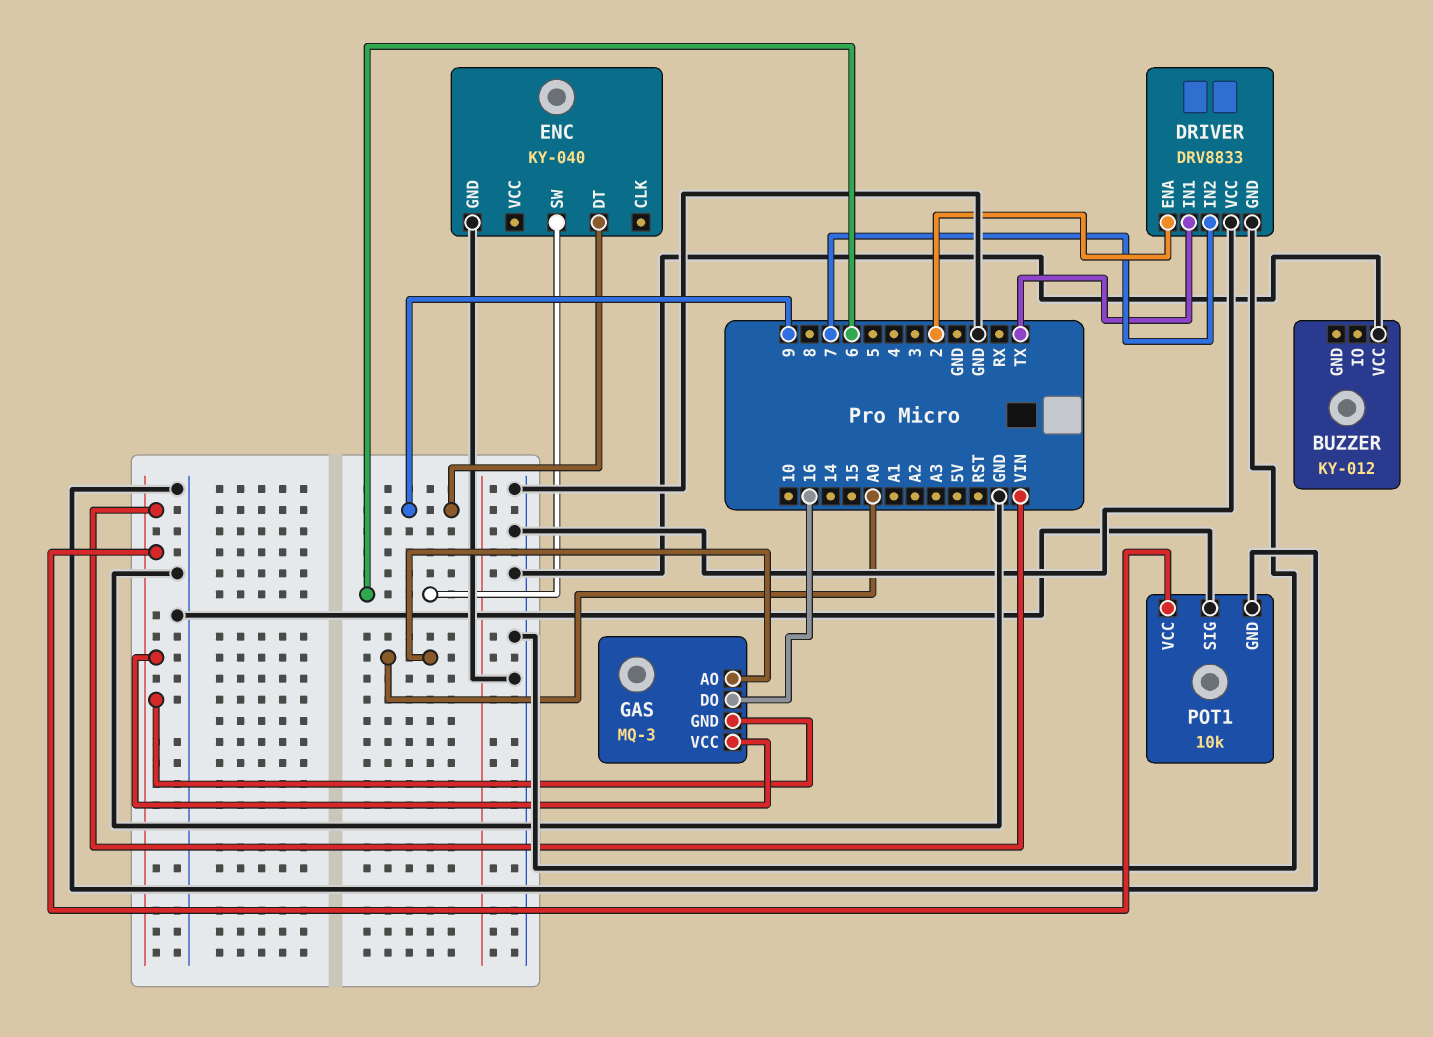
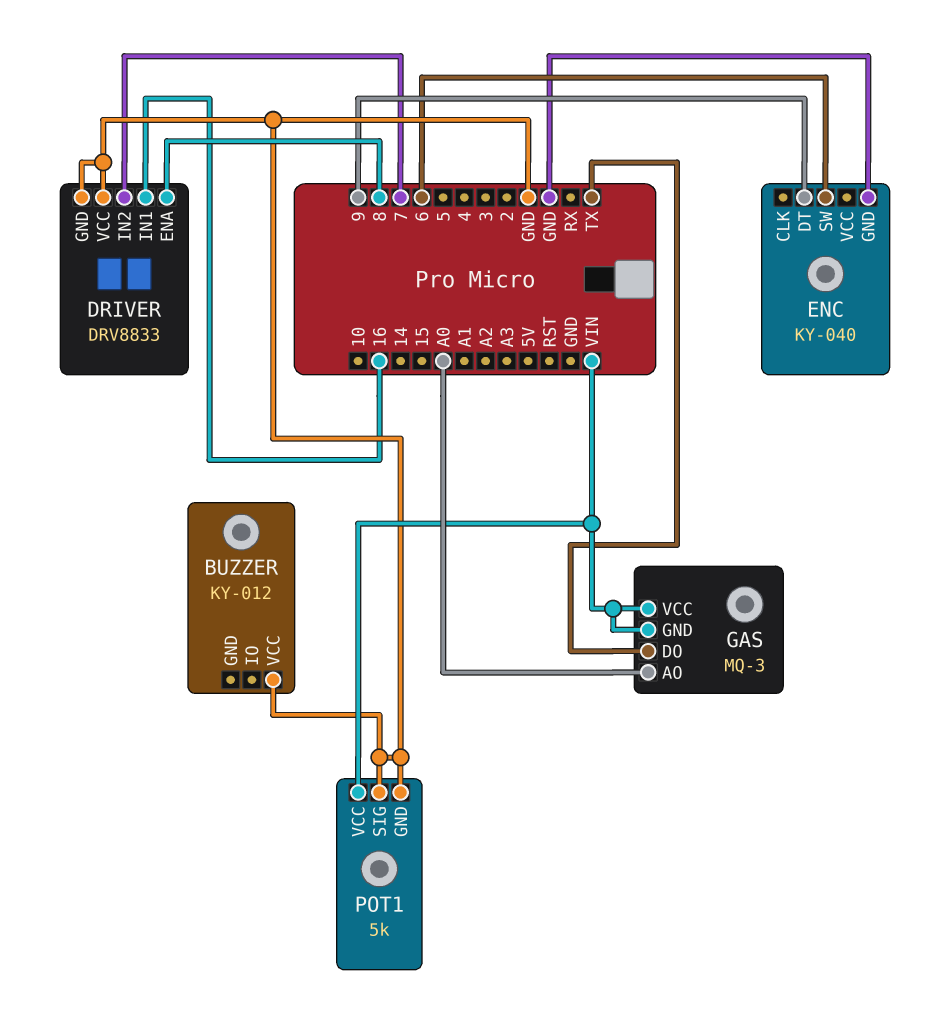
DRIVER pin ENA: 2 -> 8
DRIVER pin IN1: TX -> 16
GAS pin DO: 16 -> TX
POT1: 10k -> 5k

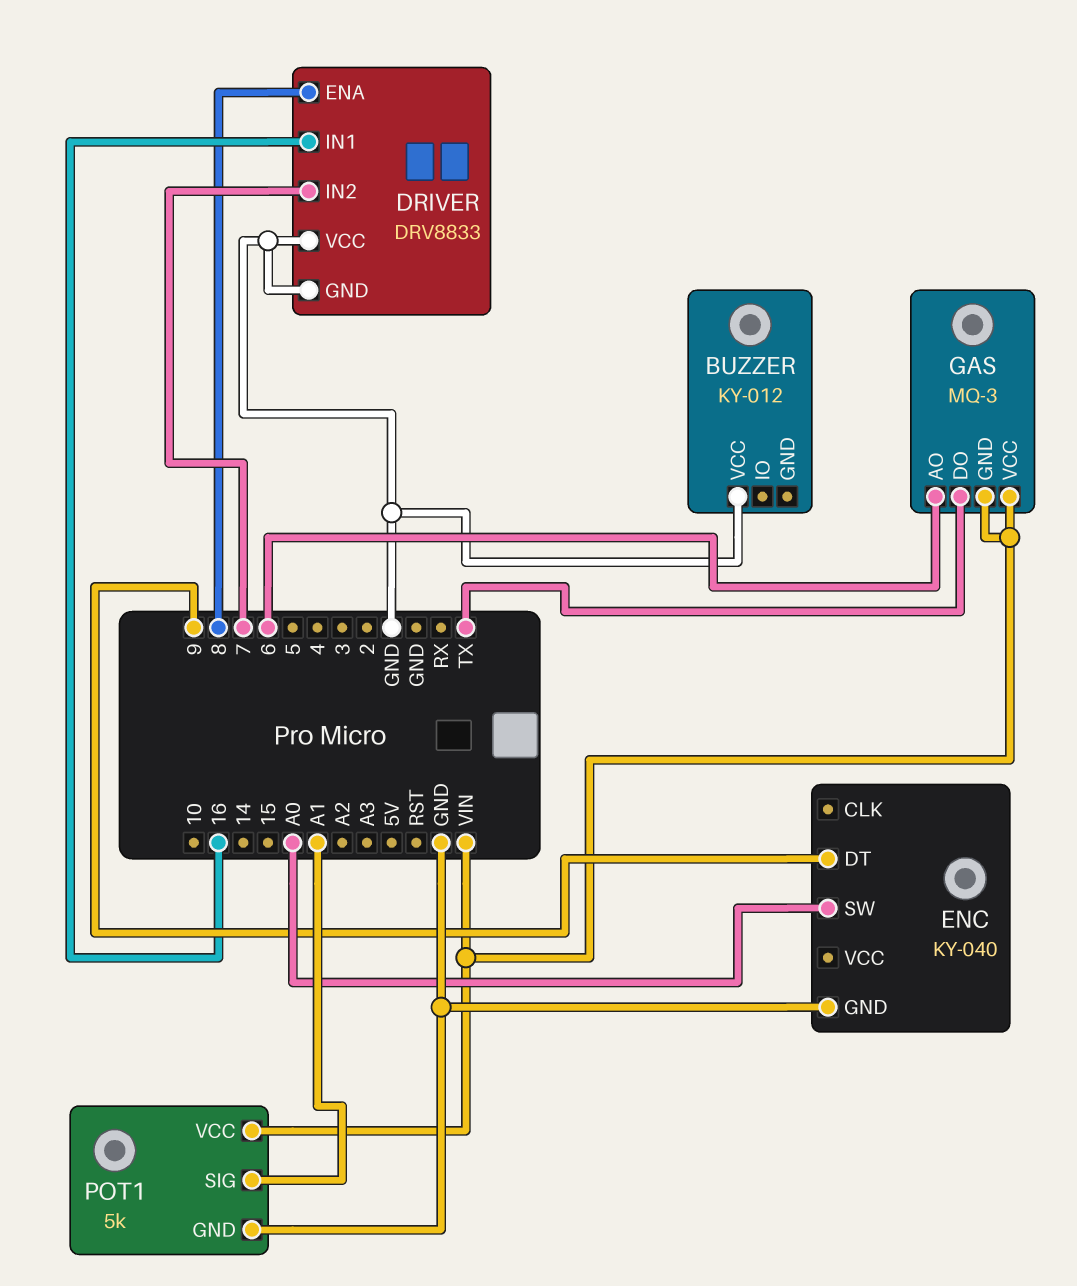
ENC pin SW: 6 -> A0
GAS pin AO: A0 -> 6
POT1 pin SIG: GND -> A1

